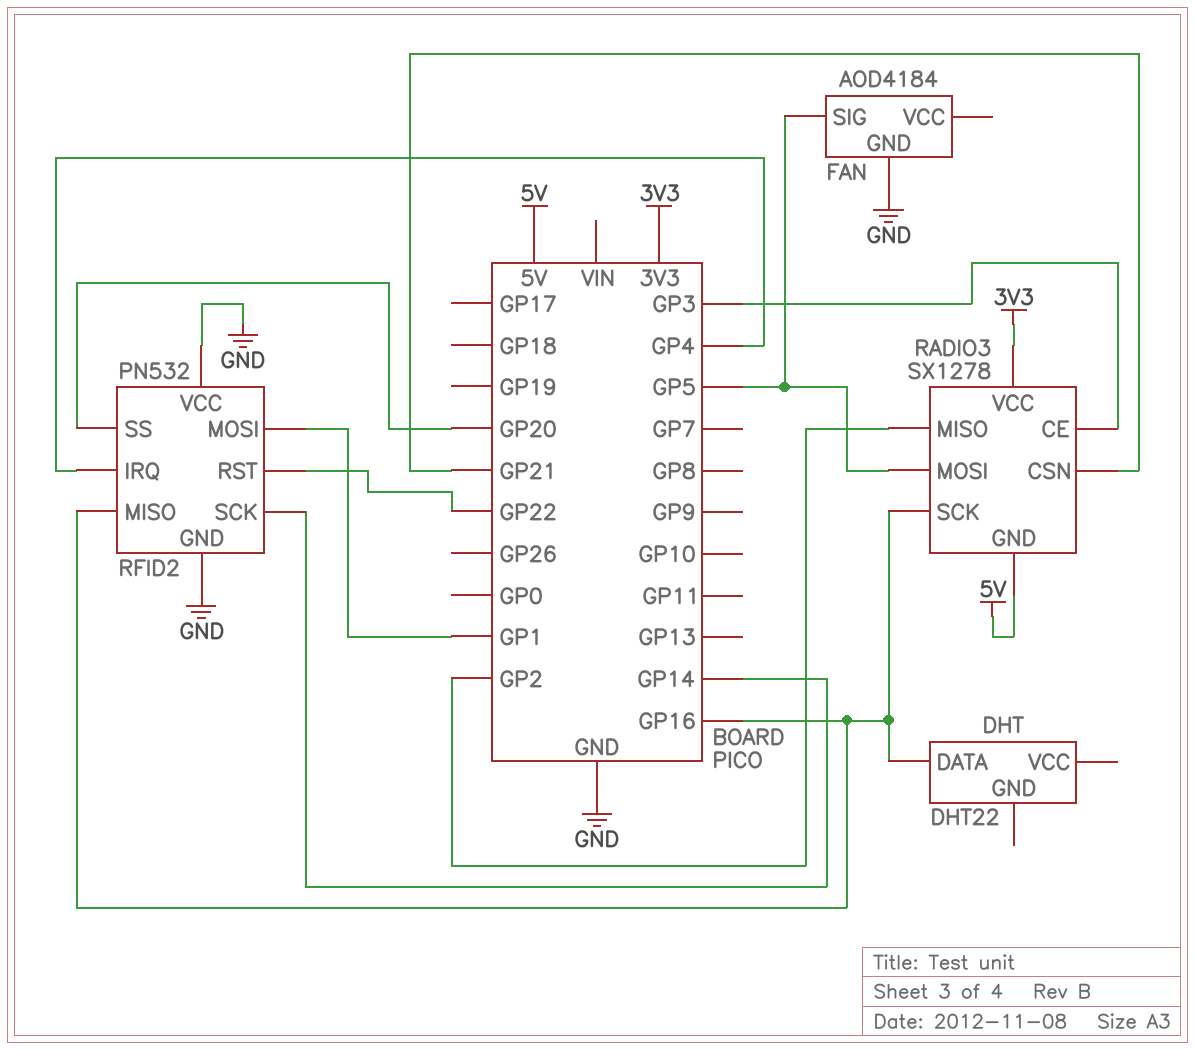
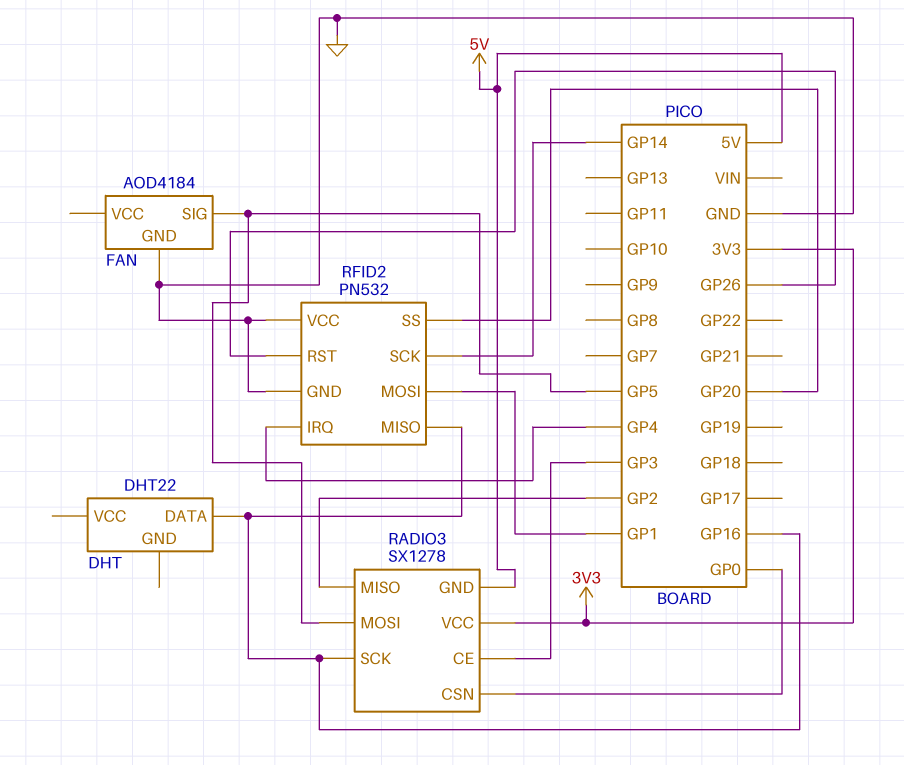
RADIO3 pin CSN: GP21 -> GP0
RFID2 pin RST: GP22 -> GP26

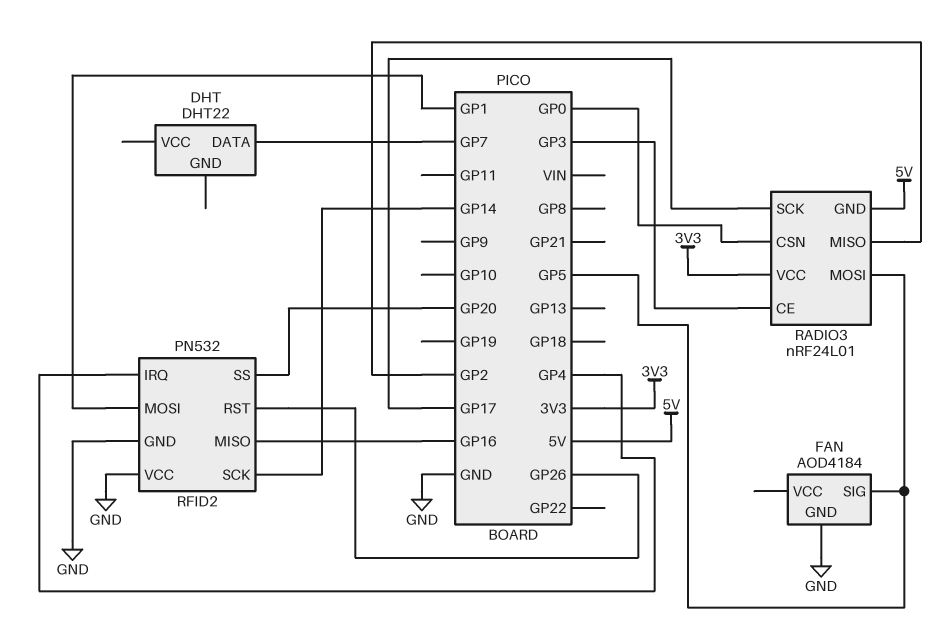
DHT pin DATA: GP16 -> GP7
RADIO3: SX1278 -> nRF24L01
RADIO3 pin SCK: GP16 -> GP17

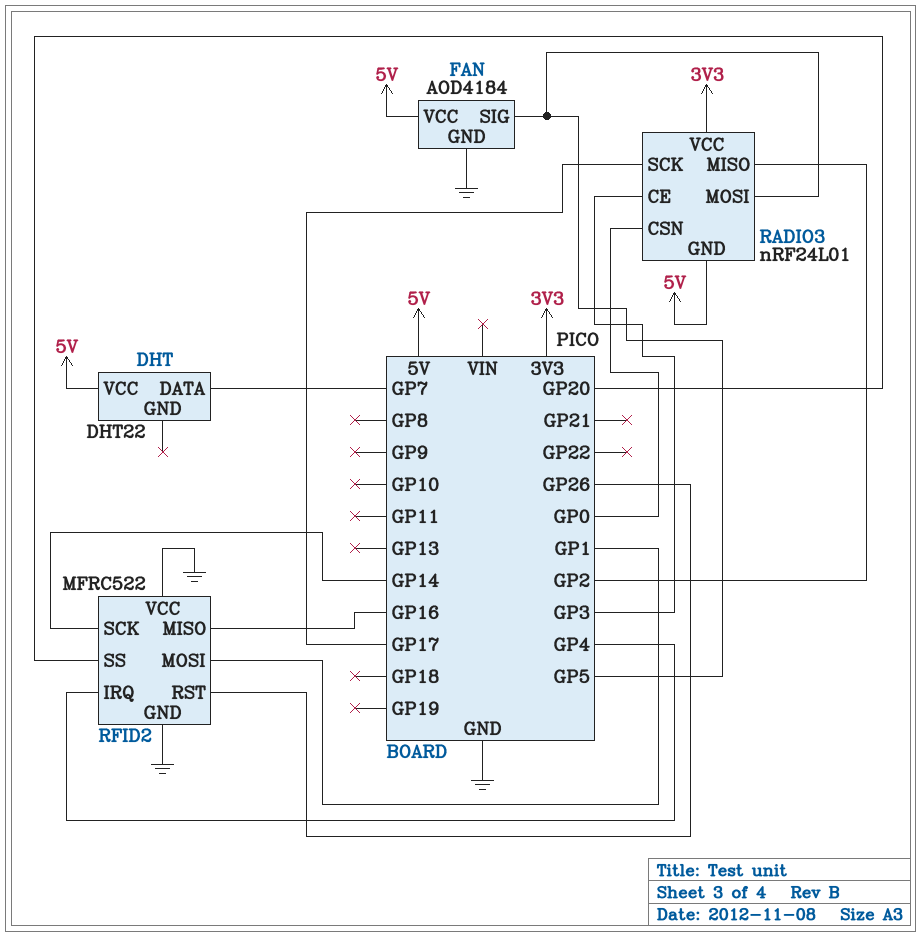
DHT pin VCC: none -> 5V
FAN pin VCC: none -> 5V
RFID2: PN532 -> MFRC522

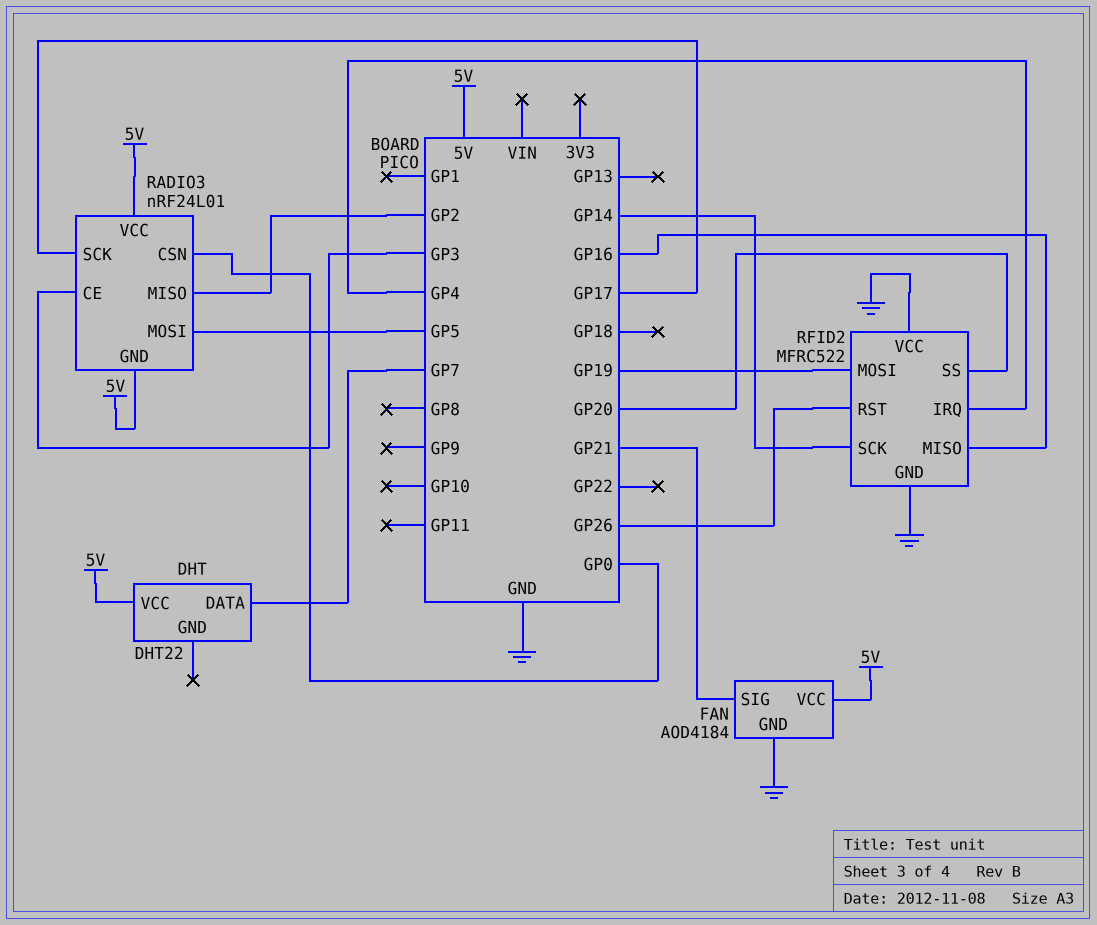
FAN pin SIG: GP5 -> GP21
RADIO3 pin VCC: 3V3 -> 5V
RFID2 pin MOSI: GP1 -> GP19

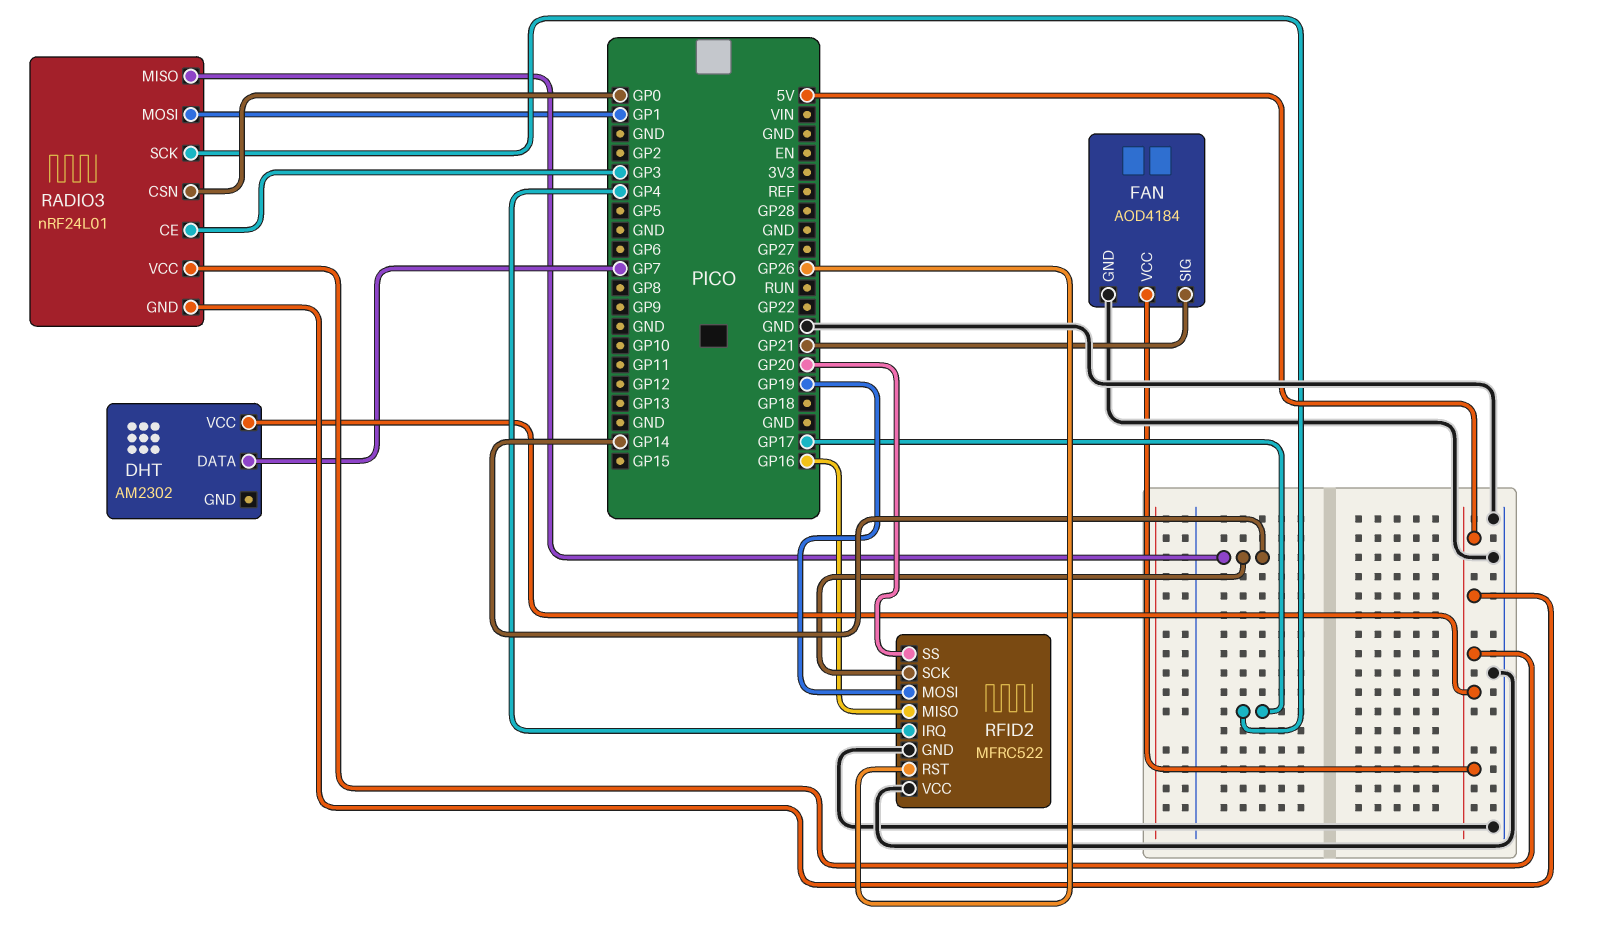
DHT: DHT22 -> AM2302
RADIO3 pin MISO: GP2 -> GP14
RADIO3 pin MOSI: GP5 -> GP1

